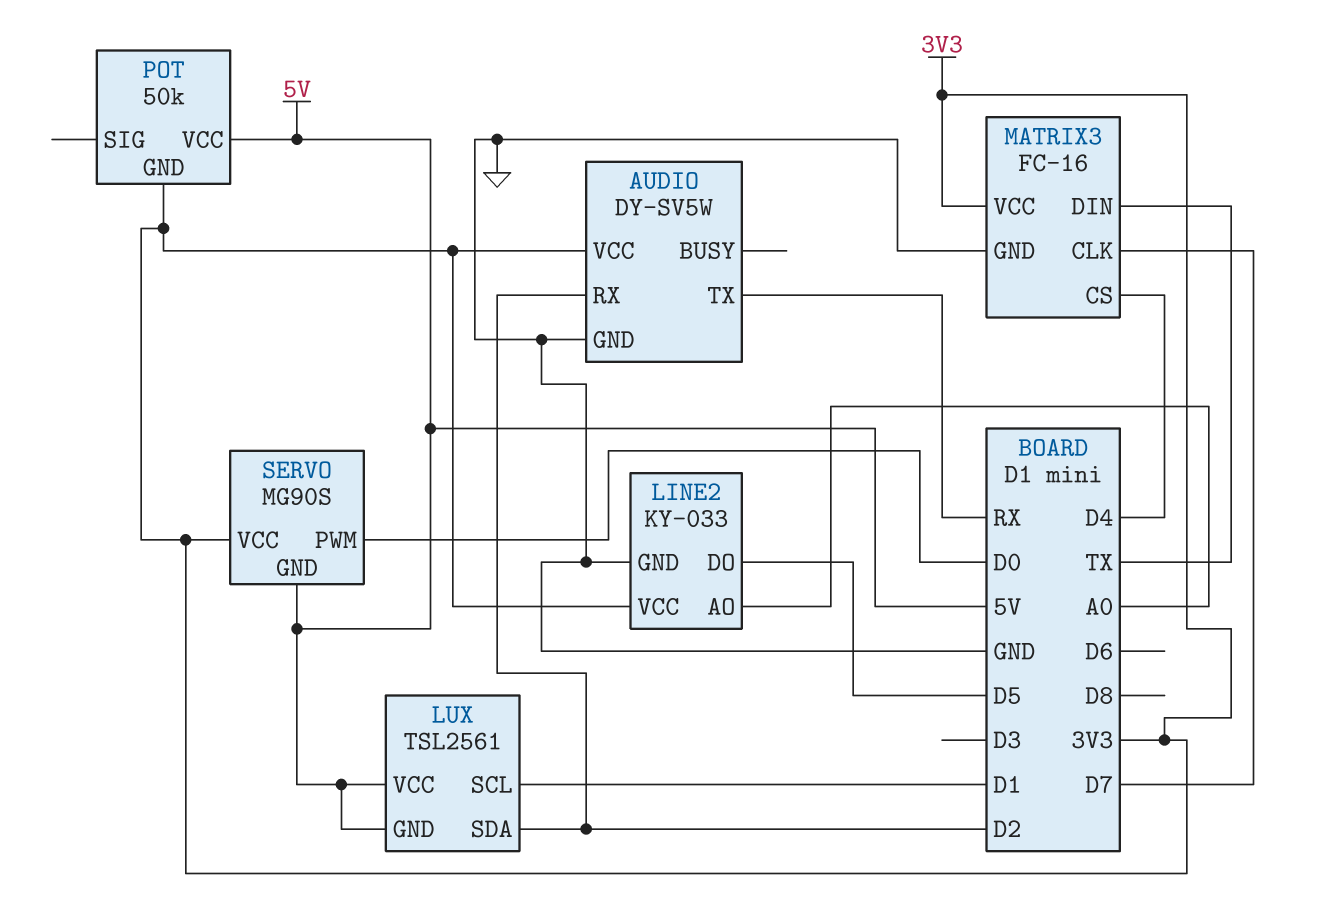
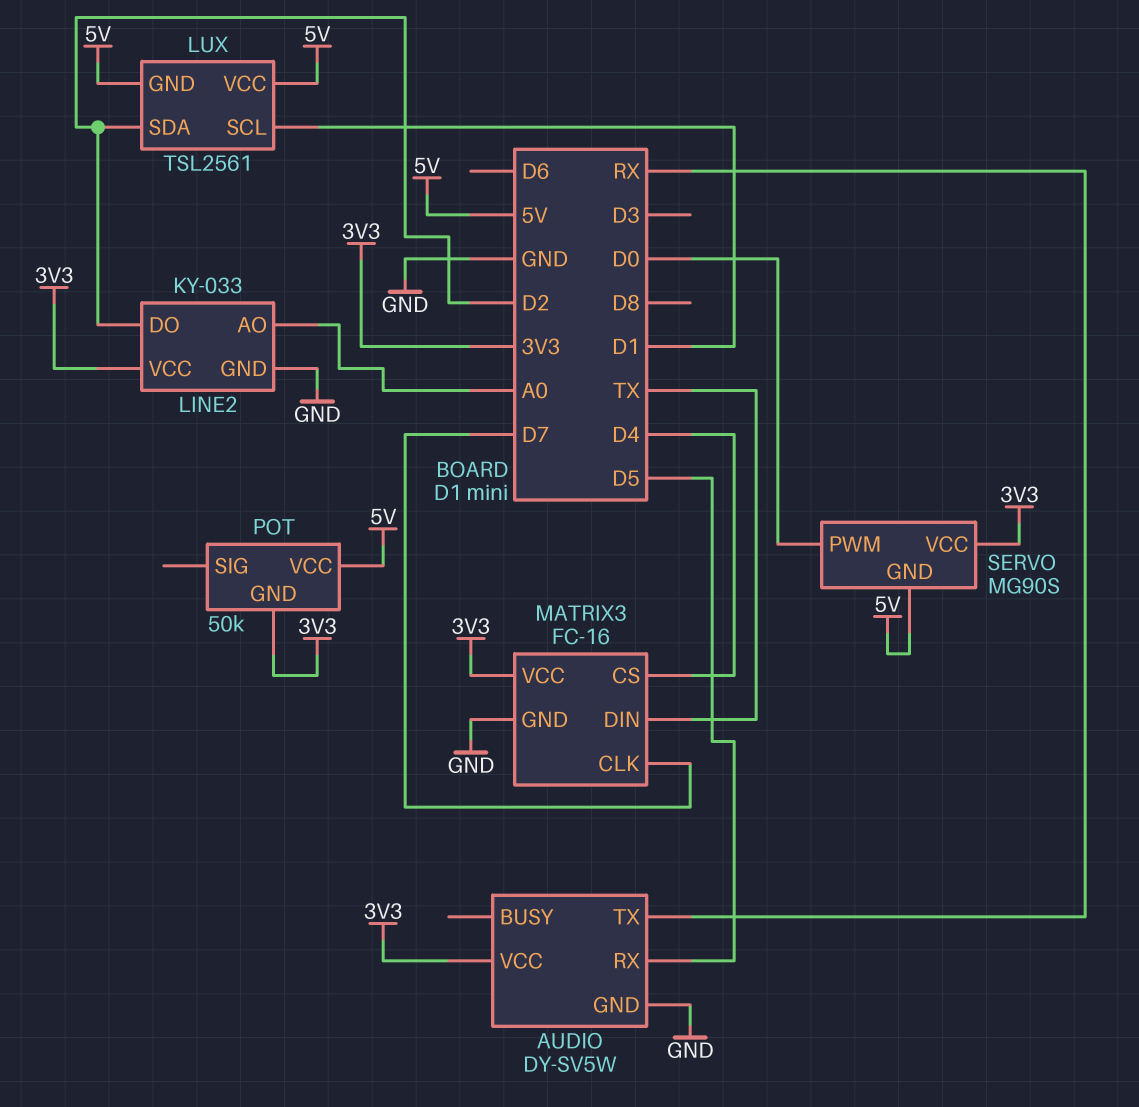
AUDIO pin RX: D2 -> D5
LINE2 pin DO: D5 -> D2

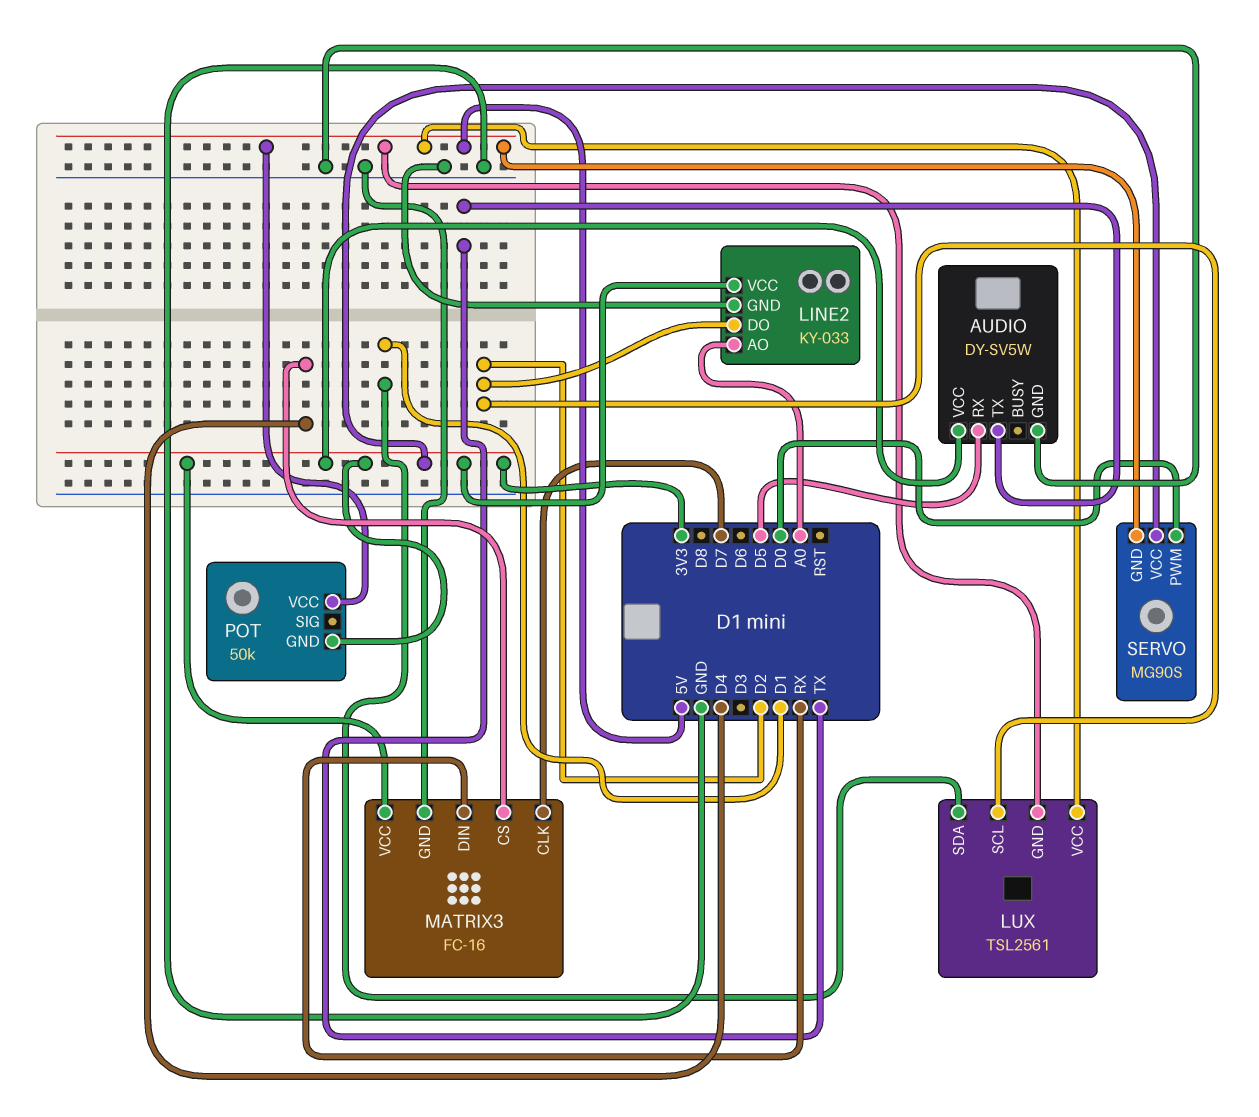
AUDIO pin TX: RX -> TX
LUX pin SCL: D1 -> D2
LUX pin SDA: D2 -> D1
MATRIX3 pin DIN: TX -> RX

